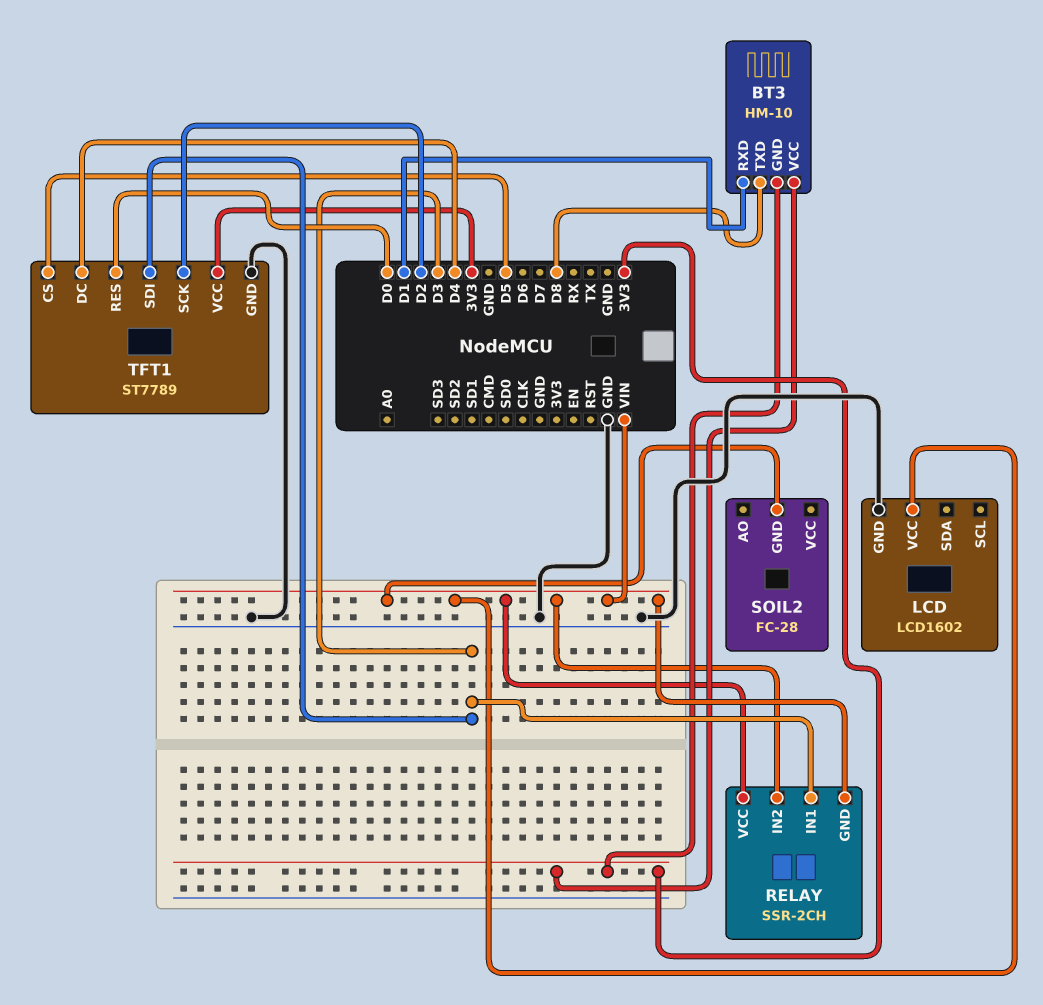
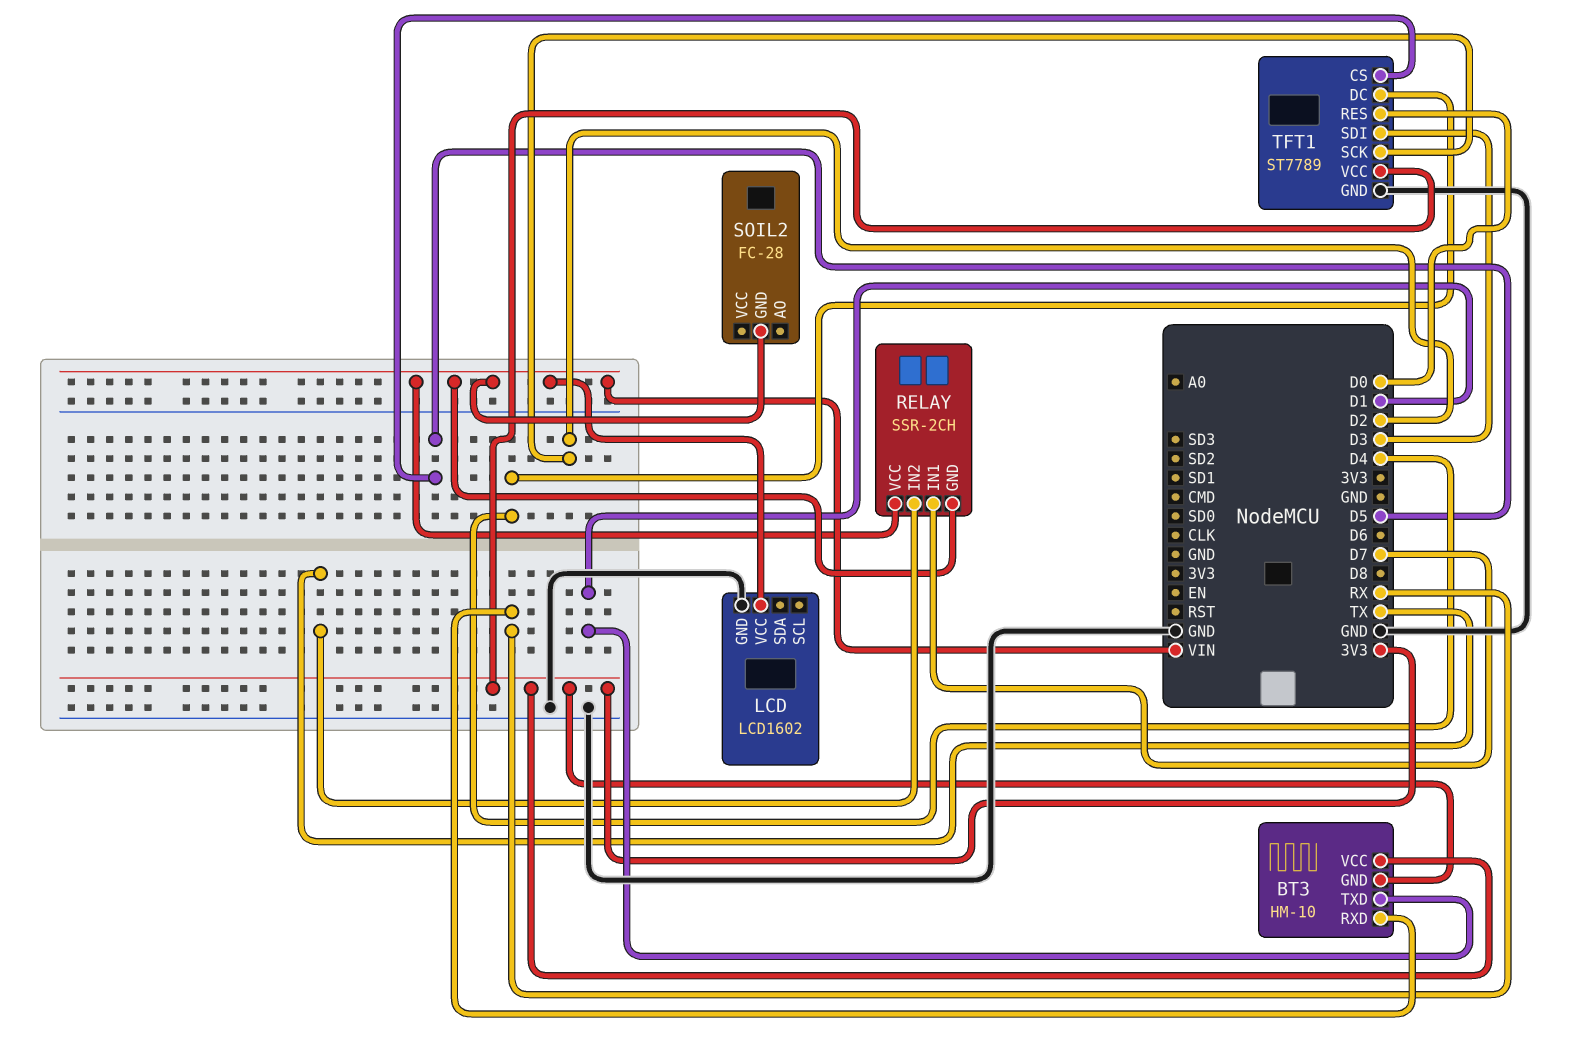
BT3 pin RXD: D1 -> RX
BT3 pin TXD: D8 -> D1
RELAY pin IN1: D3 -> D7
RELAY pin IN2: VIN -> TX

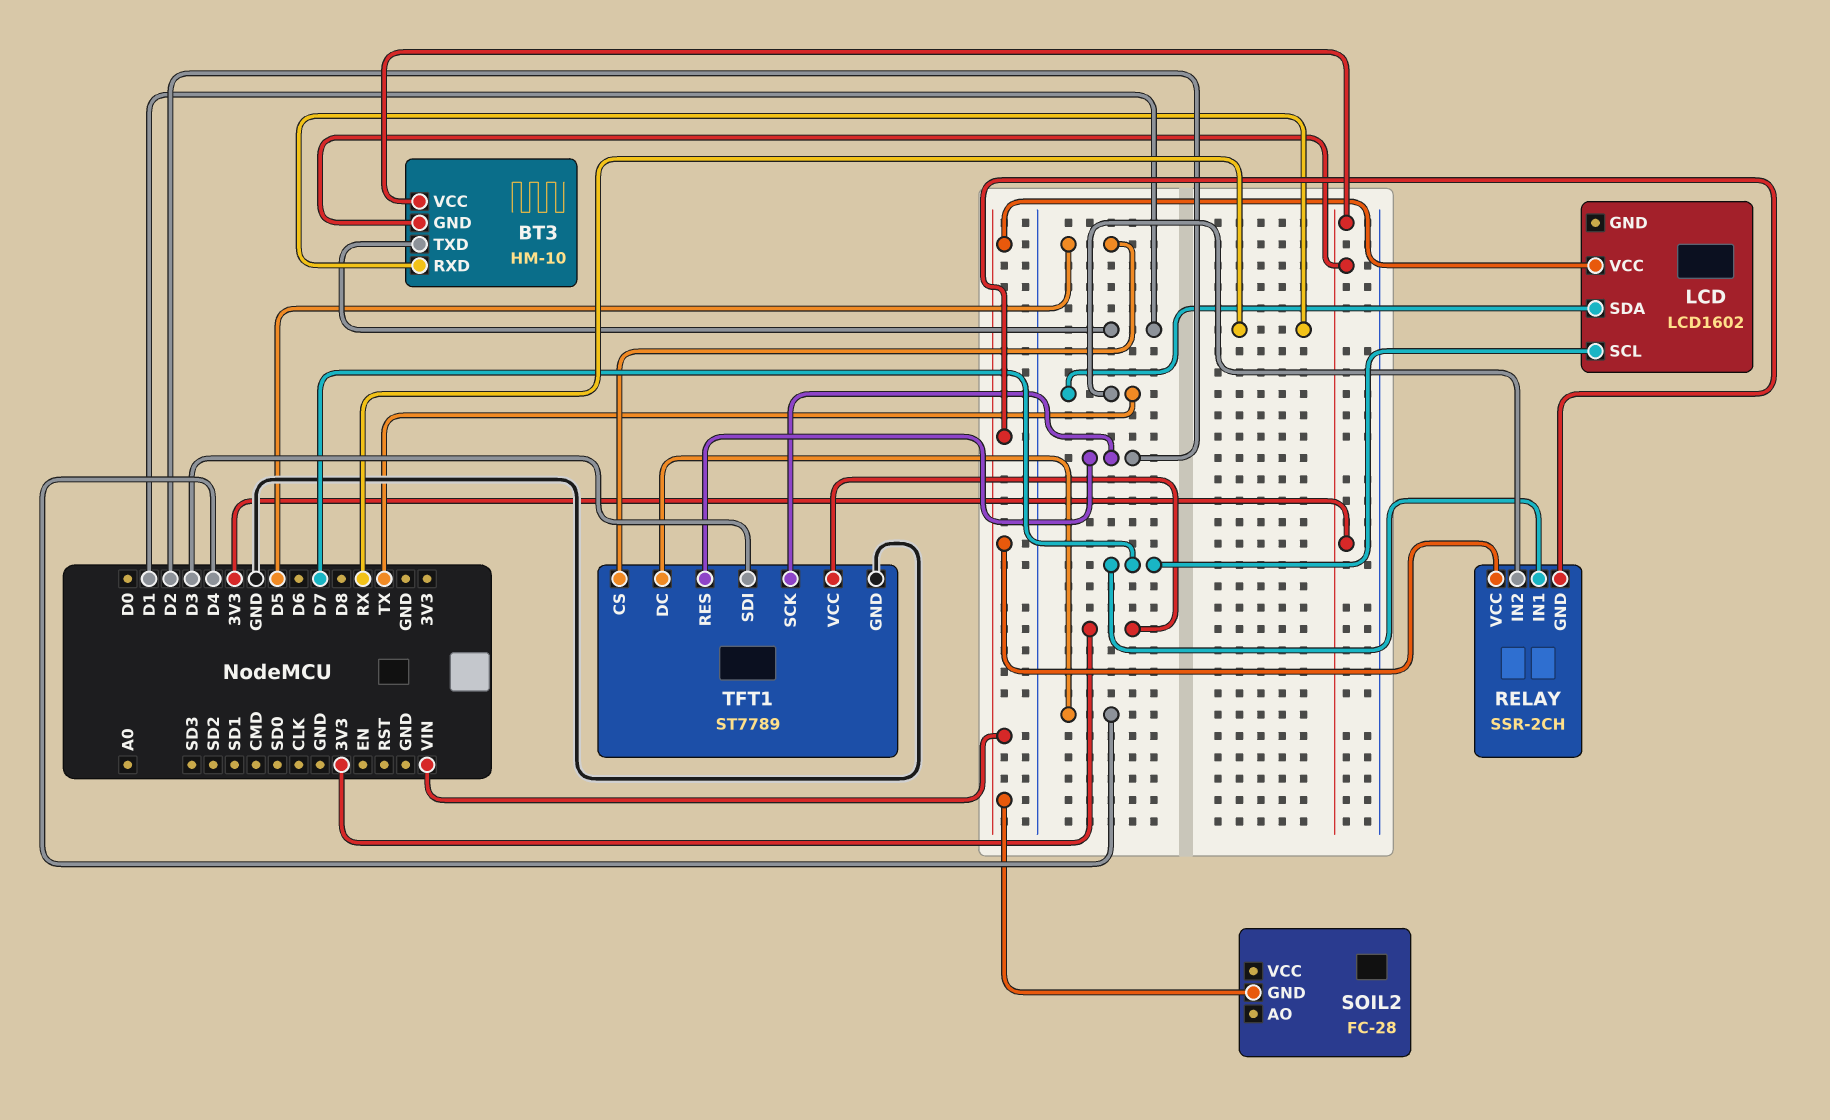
LCD pin GND: GND -> none
LCD pin SCL: none -> D7
LCD pin SDA: none -> TX
TFT1 pin RES: D0 -> D2

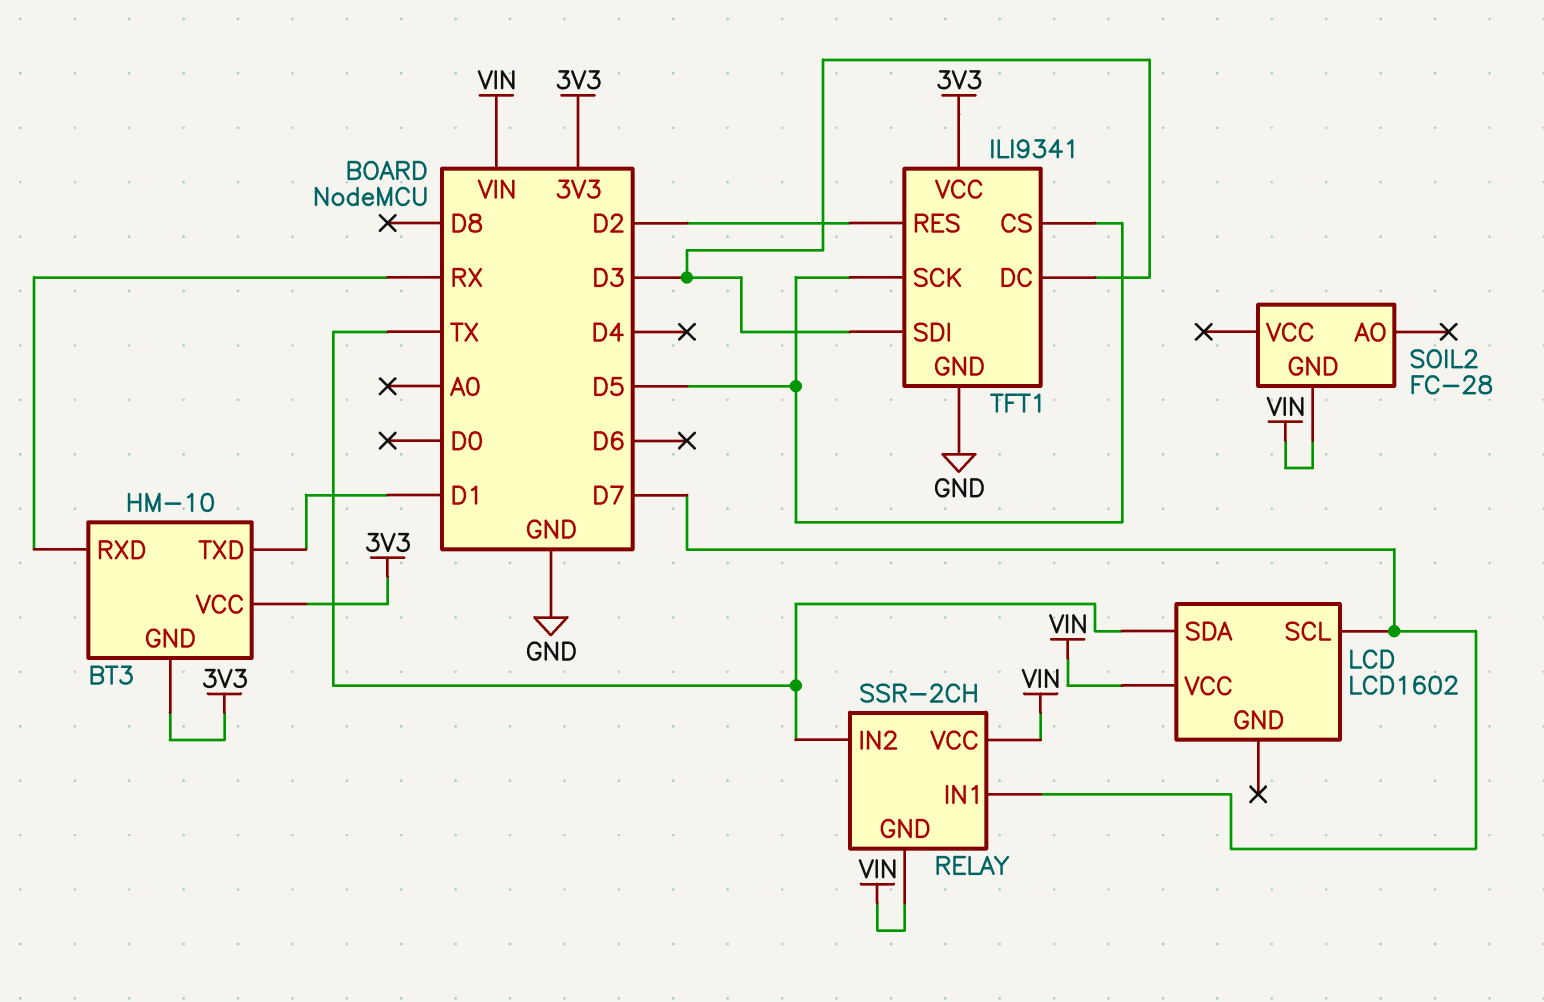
TFT1: ST7789 -> ILI9341
TFT1 pin DC: D4 -> D3
TFT1 pin SCK: D2 -> D5

